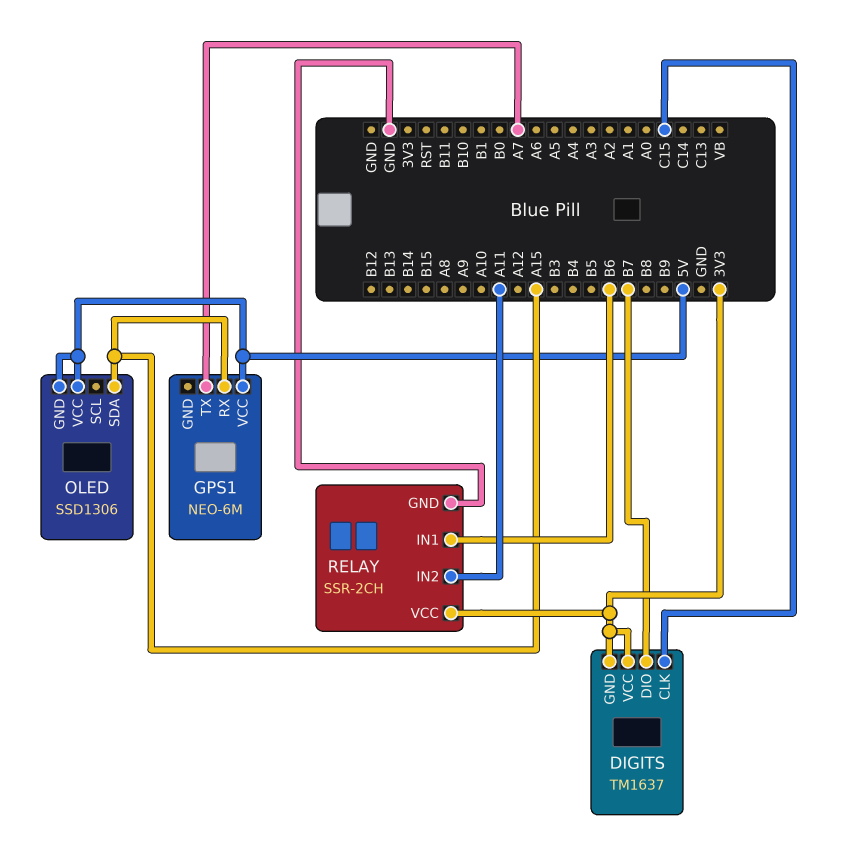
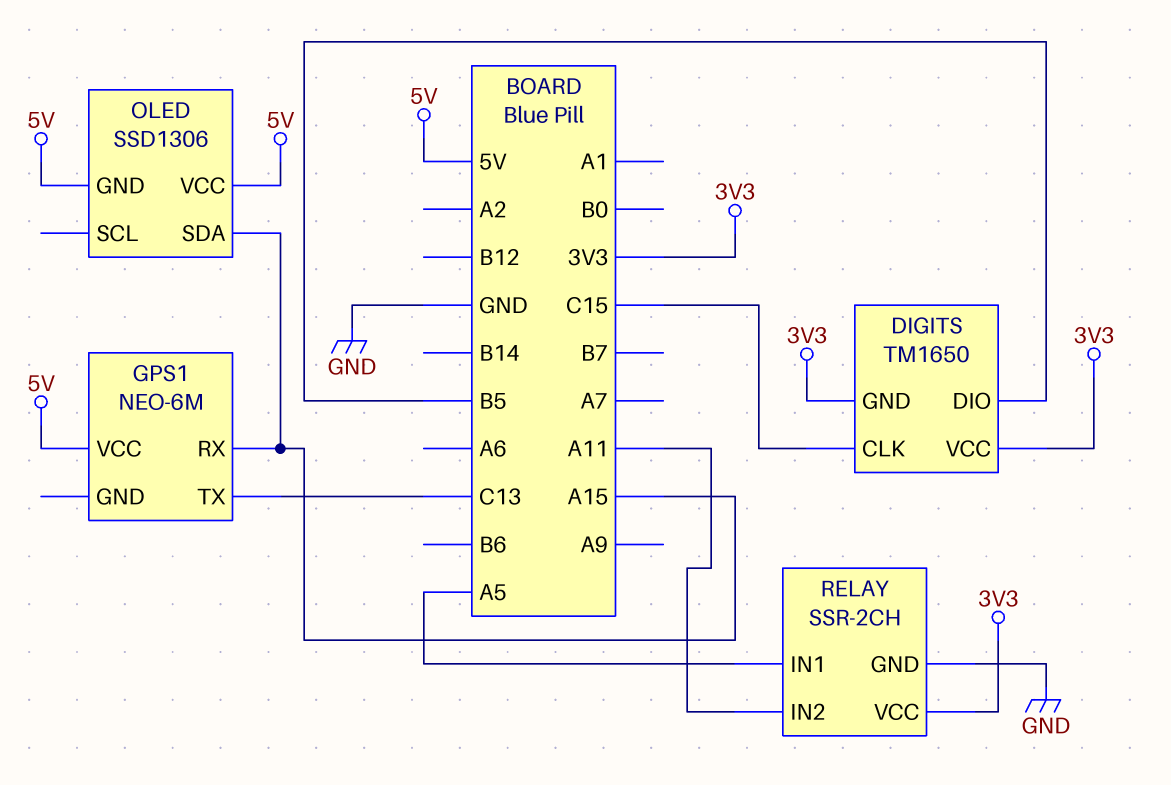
DIGITS: TM1637 -> TM1650
DIGITS pin DIO: B7 -> B5
GPS1 pin TX: A7 -> C13
RELAY pin IN1: B6 -> A5

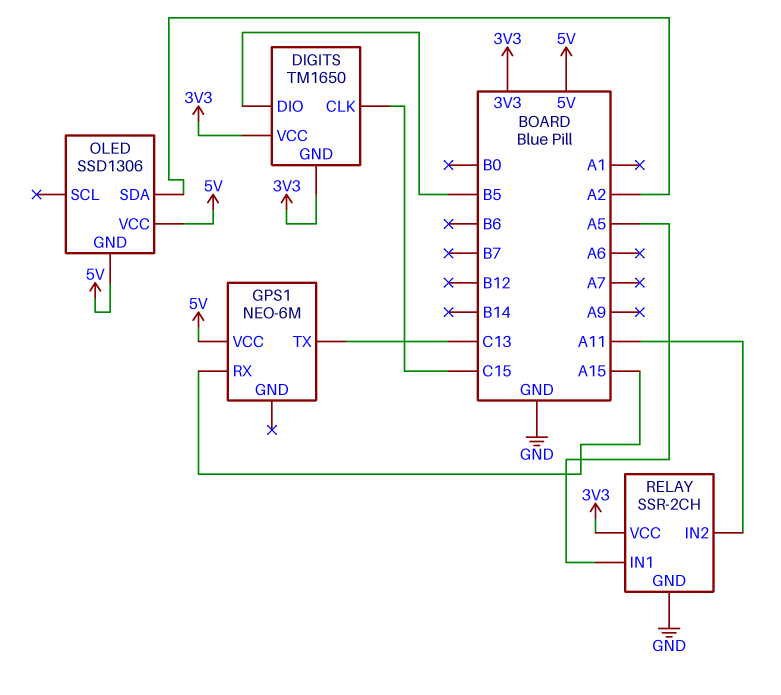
OLED pin SDA: A15 -> A2

